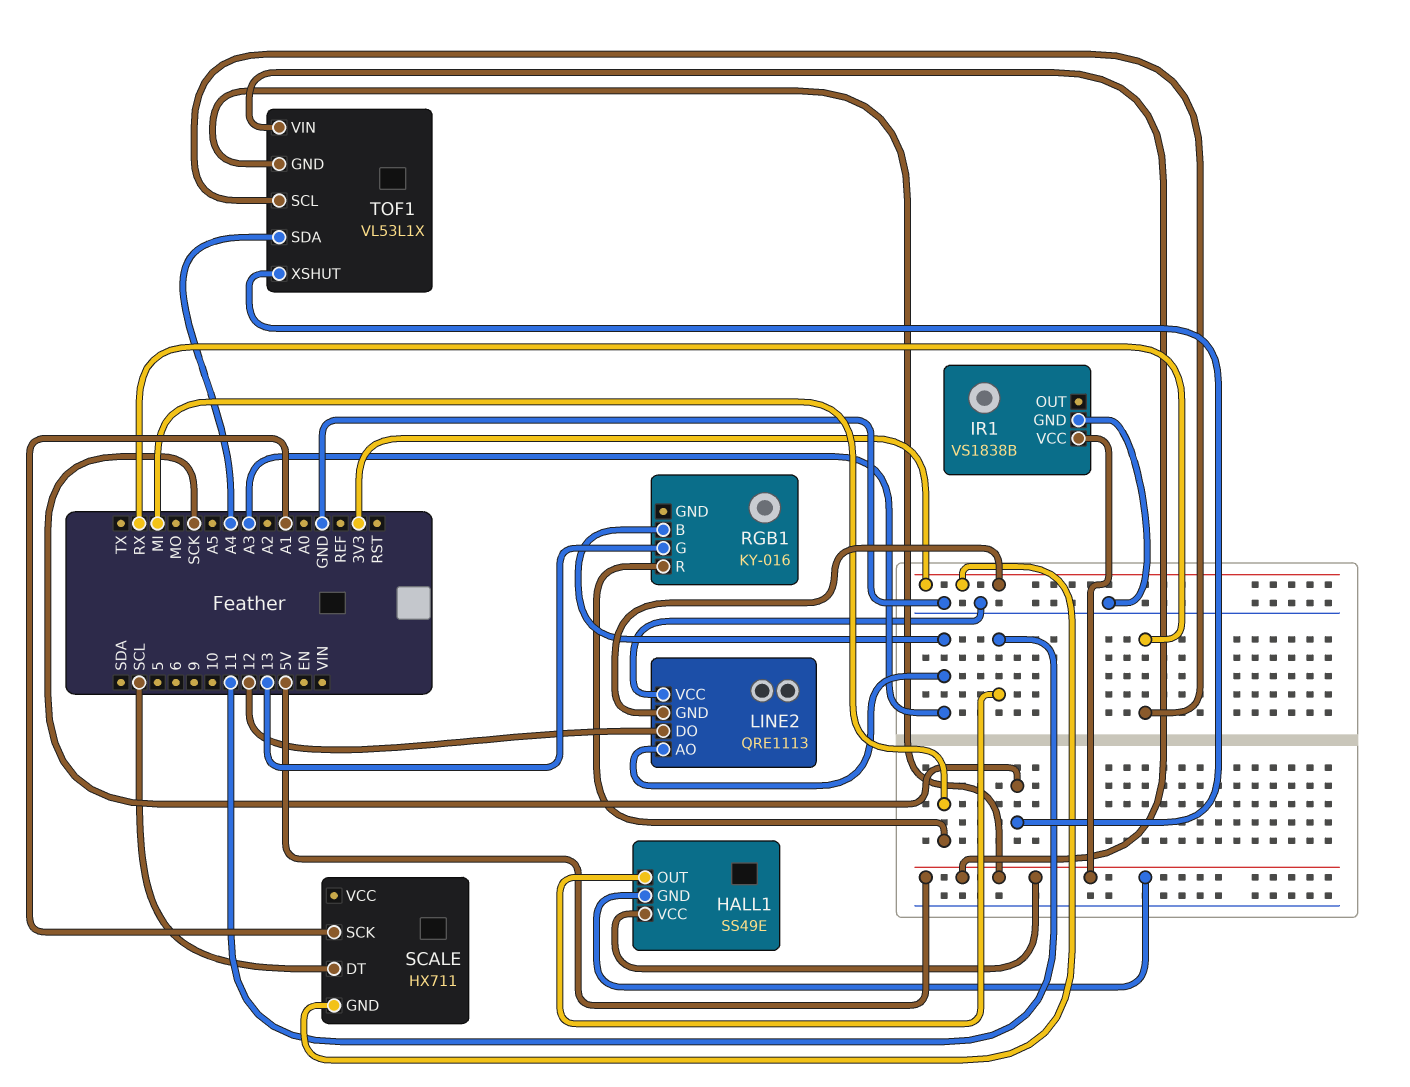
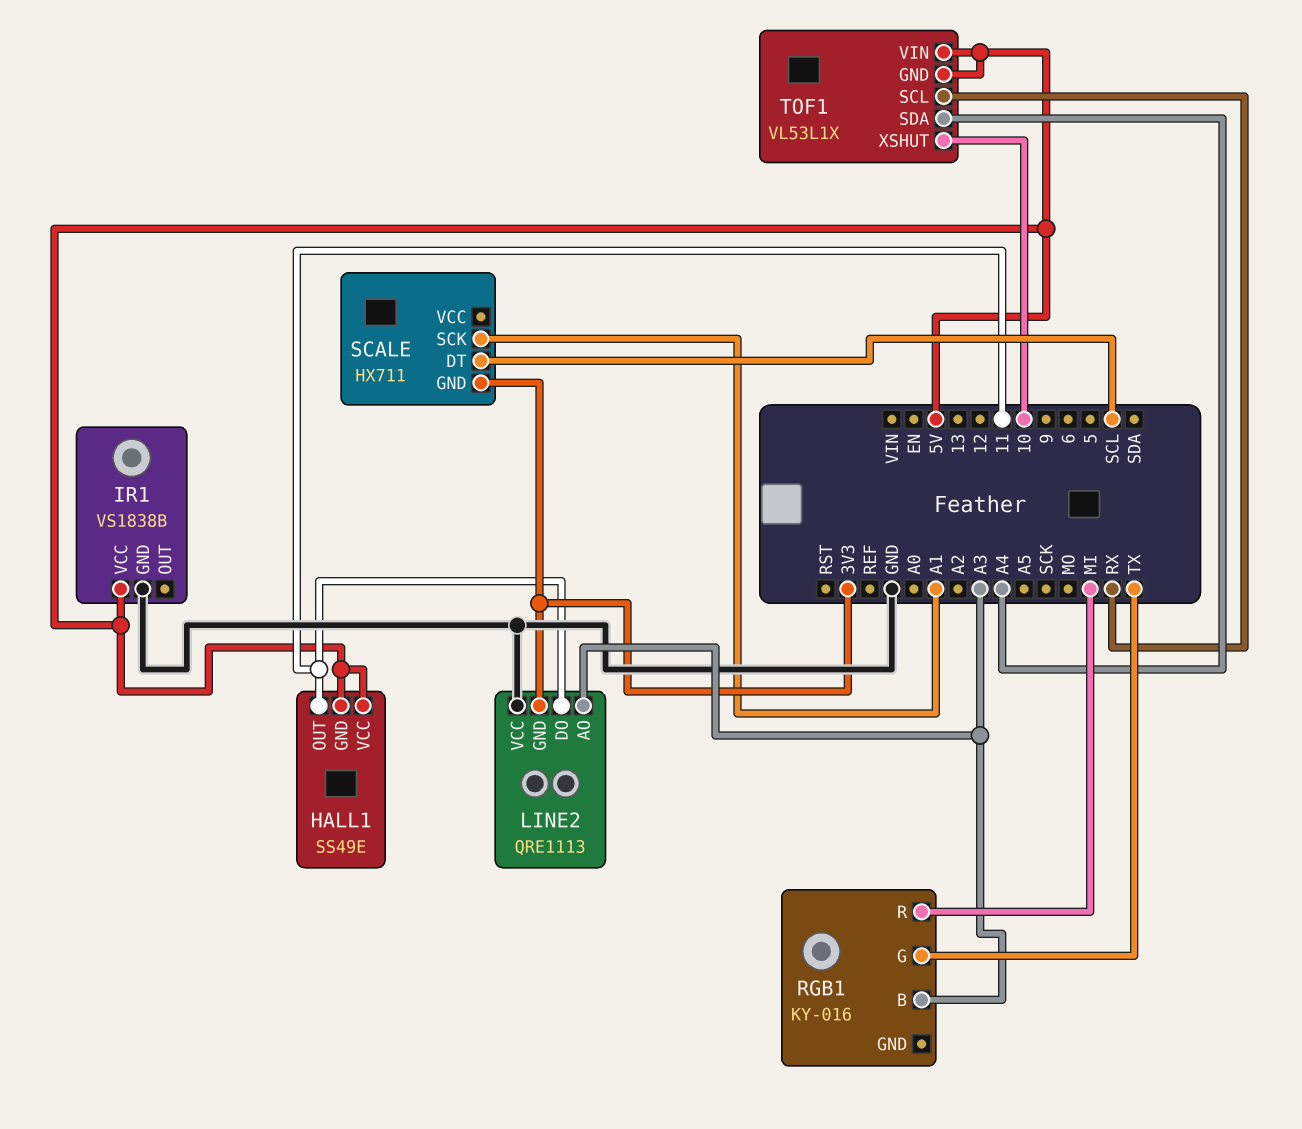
LINE2 pin DO: 12 -> 11
RGB1 pin G: 13 -> TX
TOF1 pin XSHUT: SCK -> 10

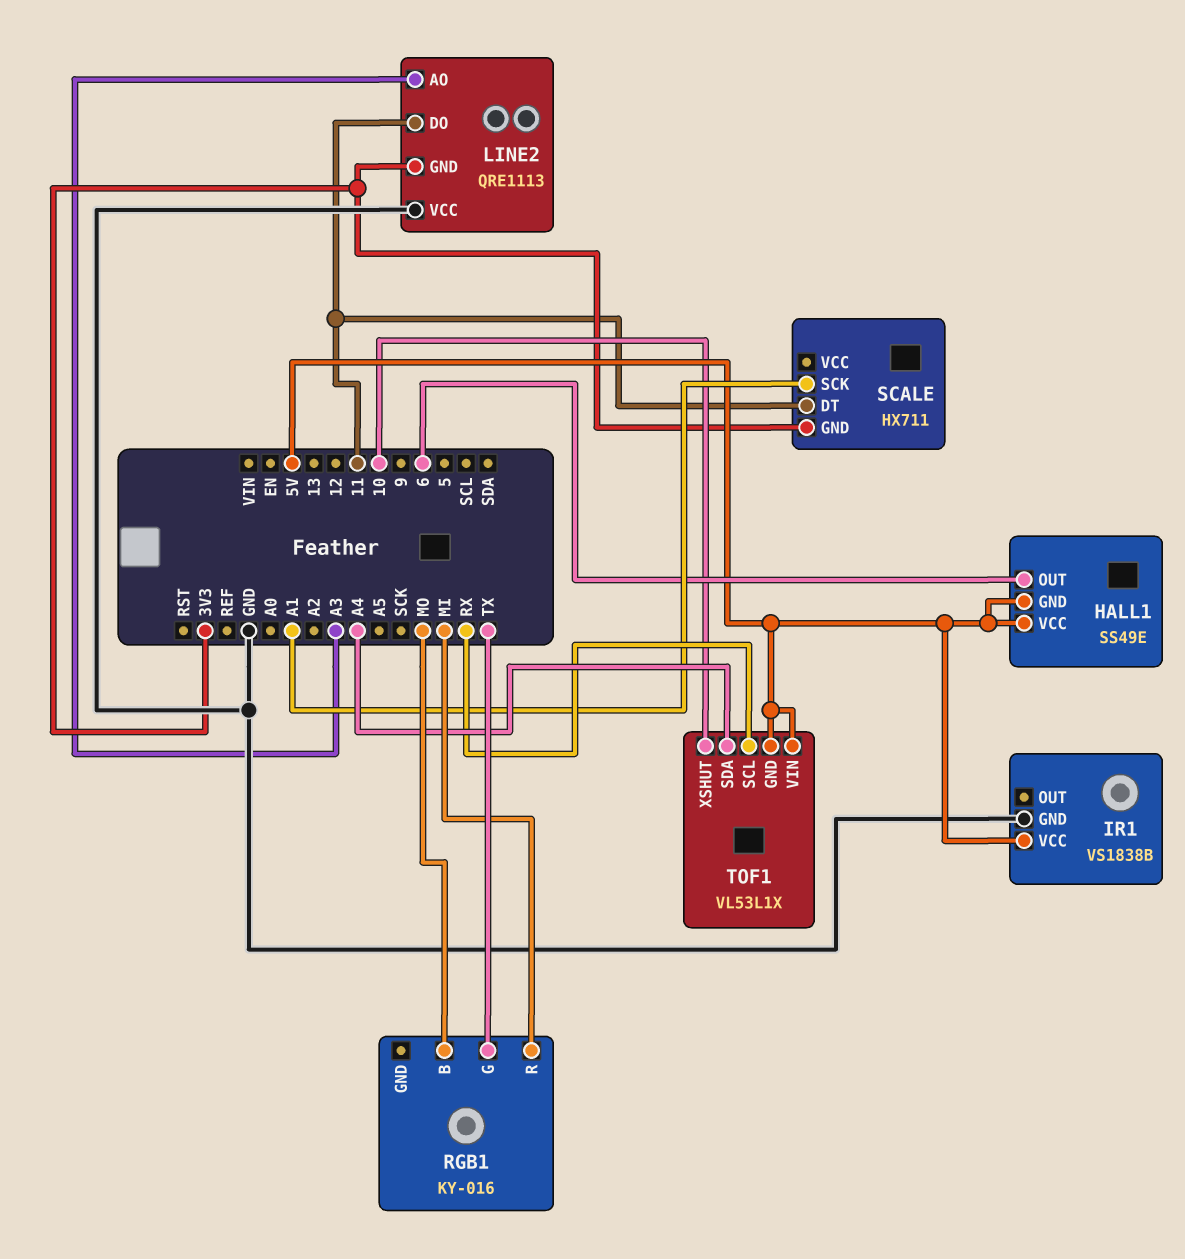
HALL1 pin OUT: 11 -> 6
RGB1 pin B: A3 -> MO
SCALE pin DT: SCL -> 11

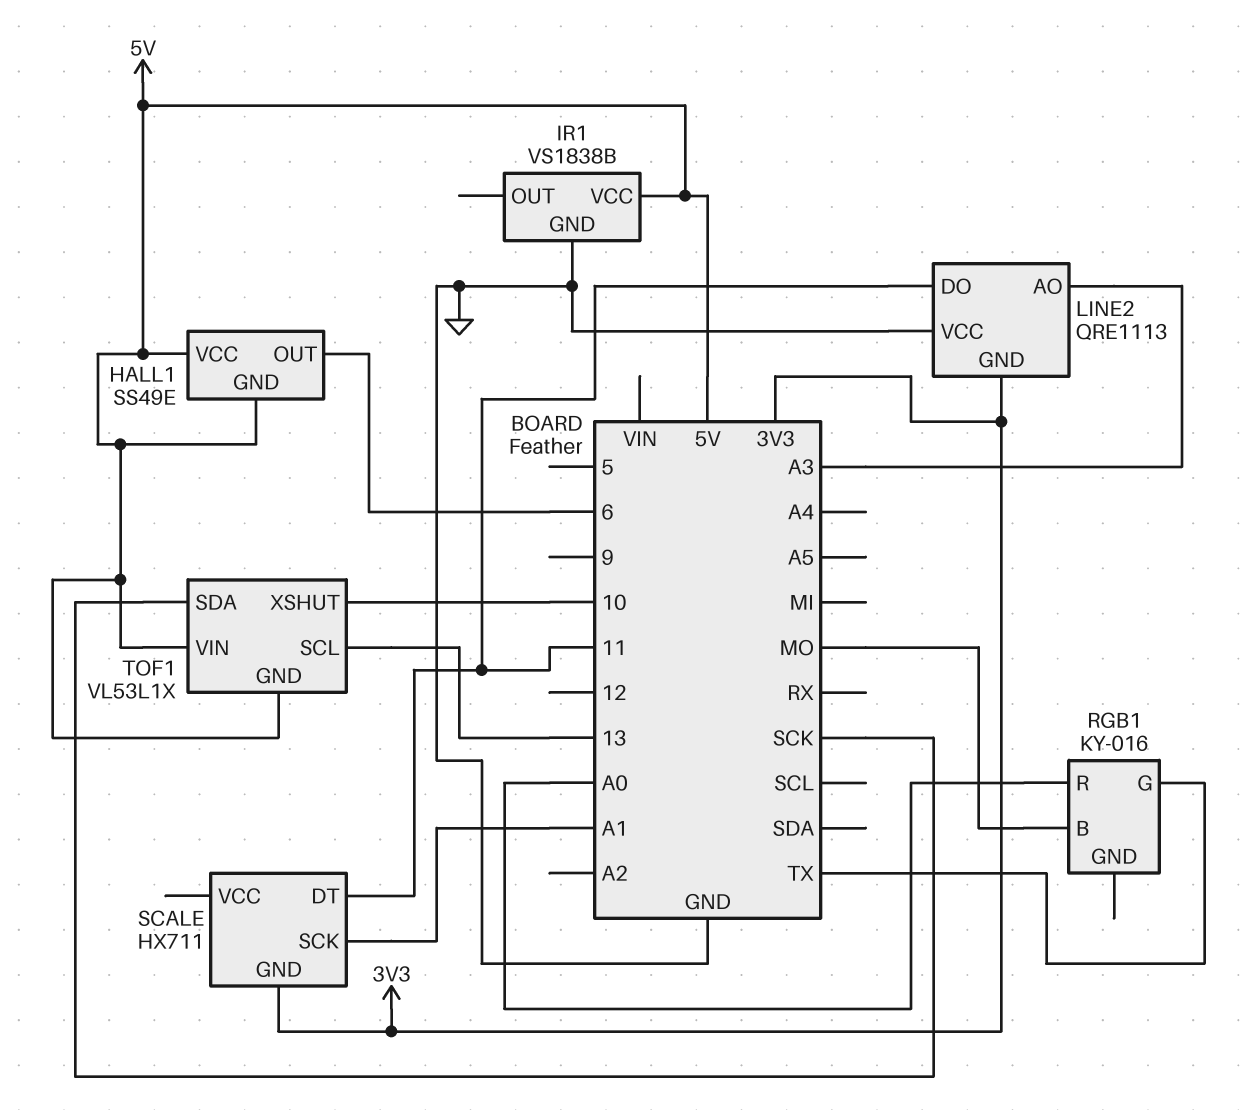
RGB1 pin R: MI -> A0
TOF1 pin SCL: RX -> 13
TOF1 pin SDA: A4 -> SCK

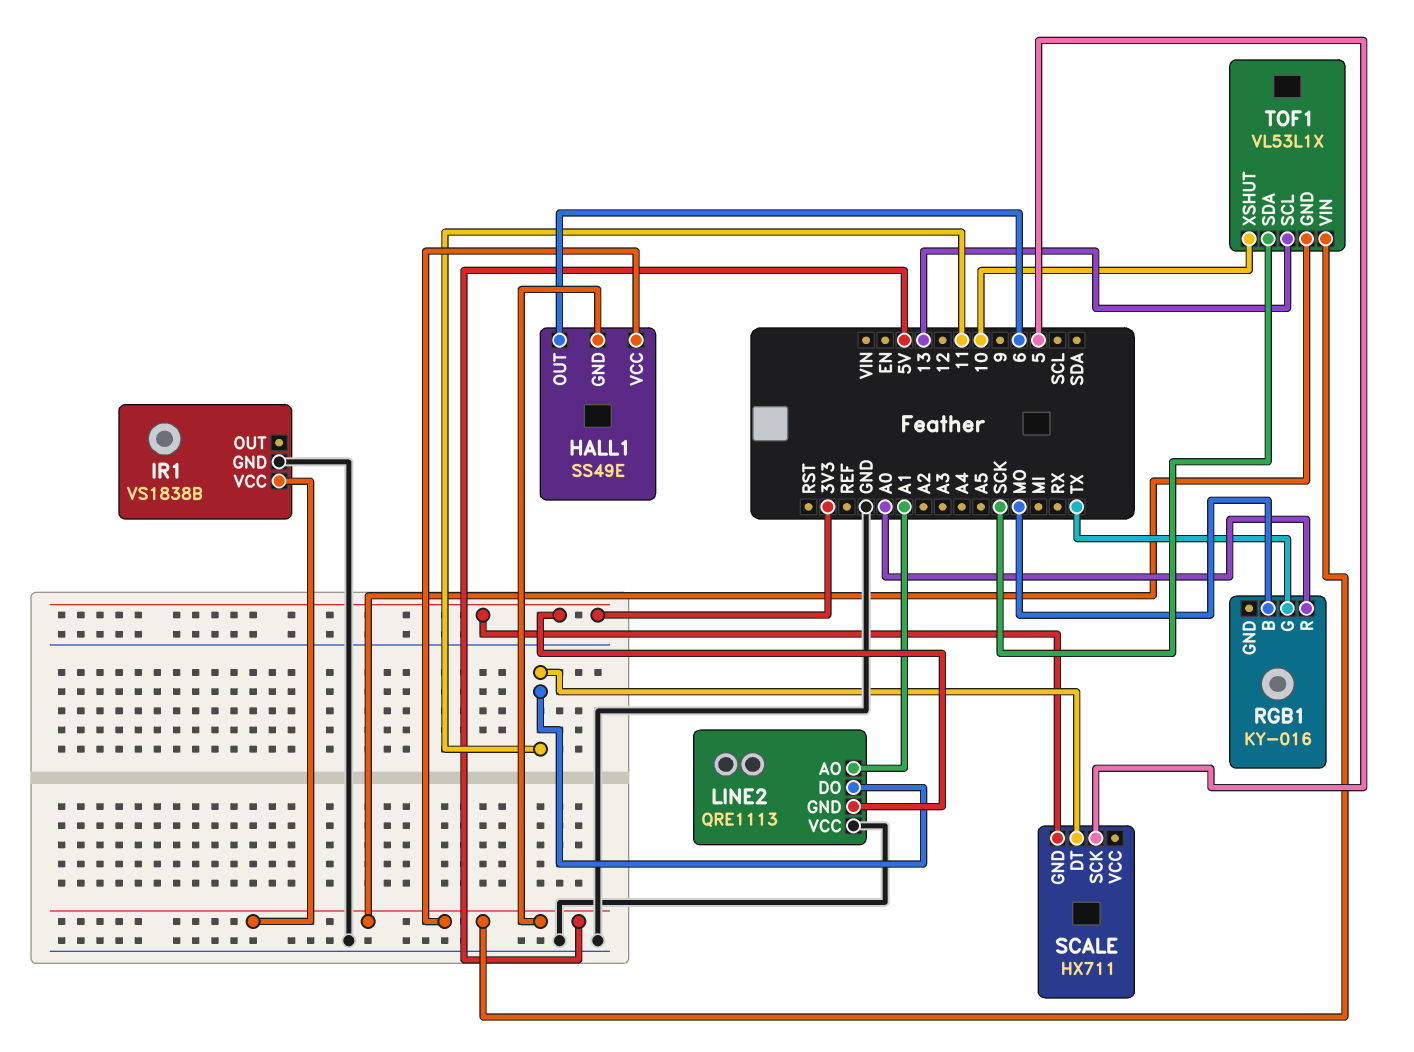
LINE2 pin AO: A3 -> A1
SCALE pin SCK: A1 -> 5

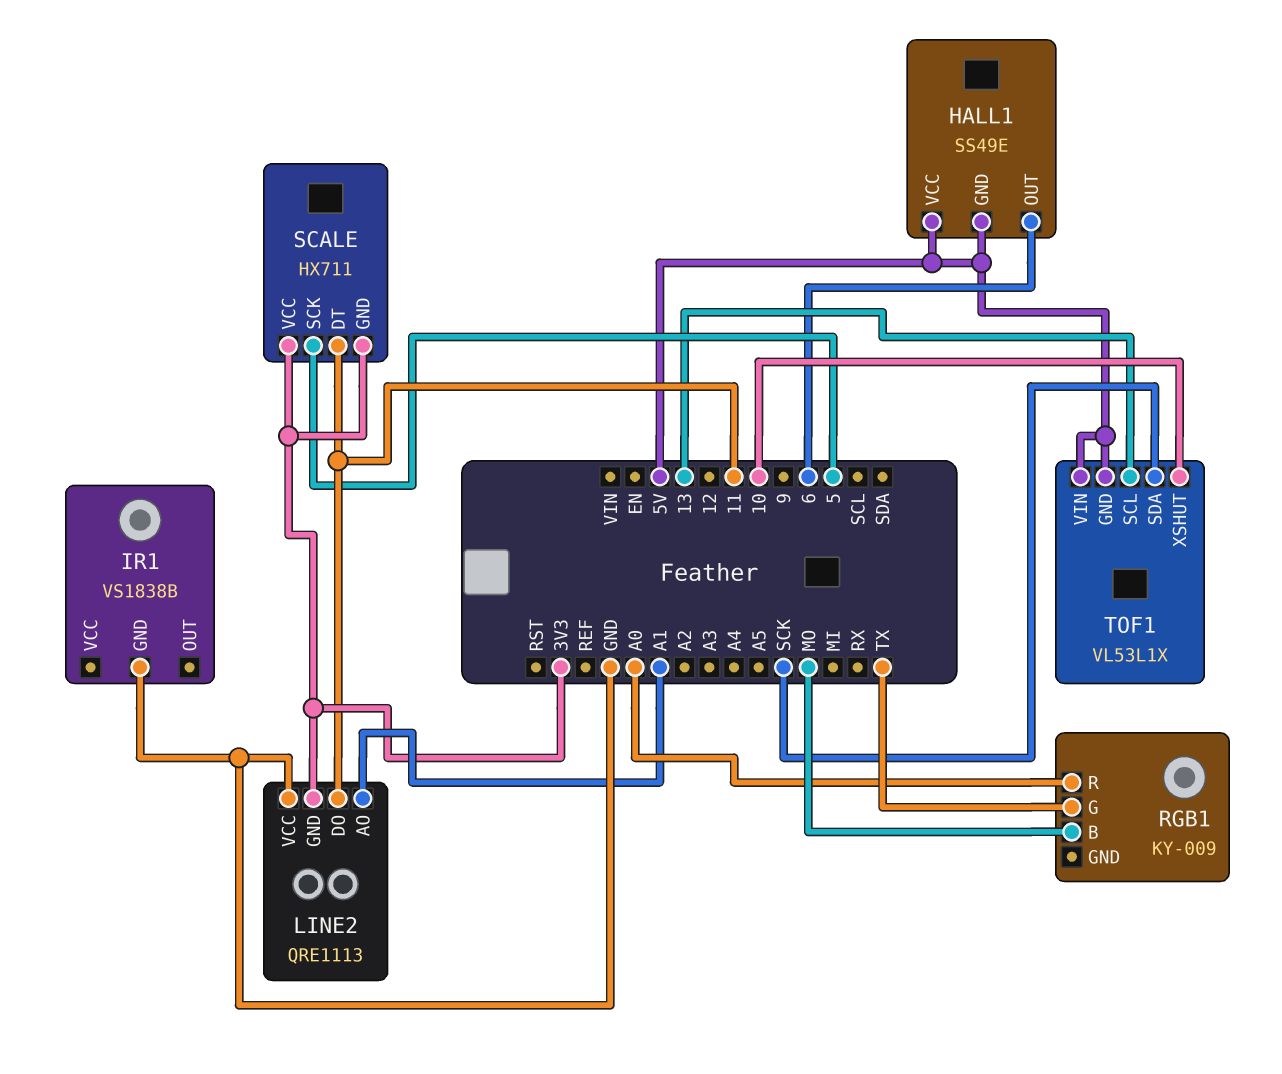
IR1 pin VCC: 5V -> none
RGB1: KY-016 -> KY-009
SCALE pin VCC: none -> 3V3

